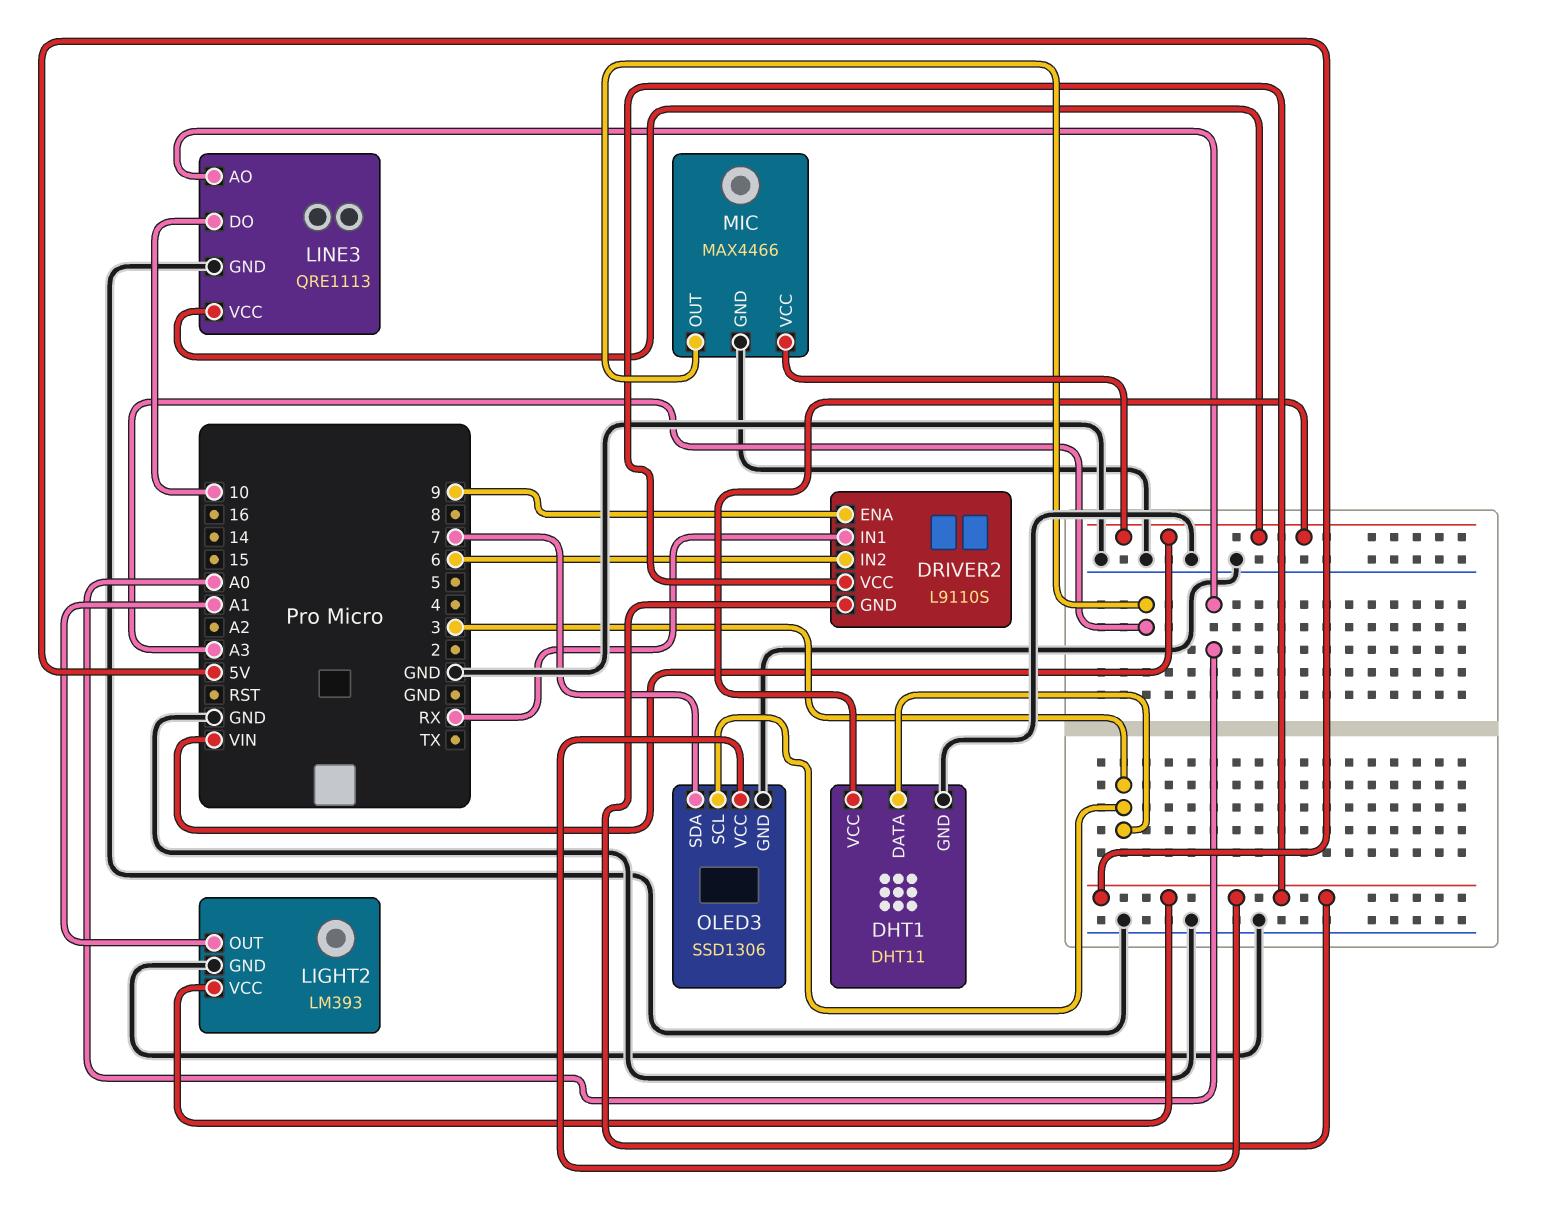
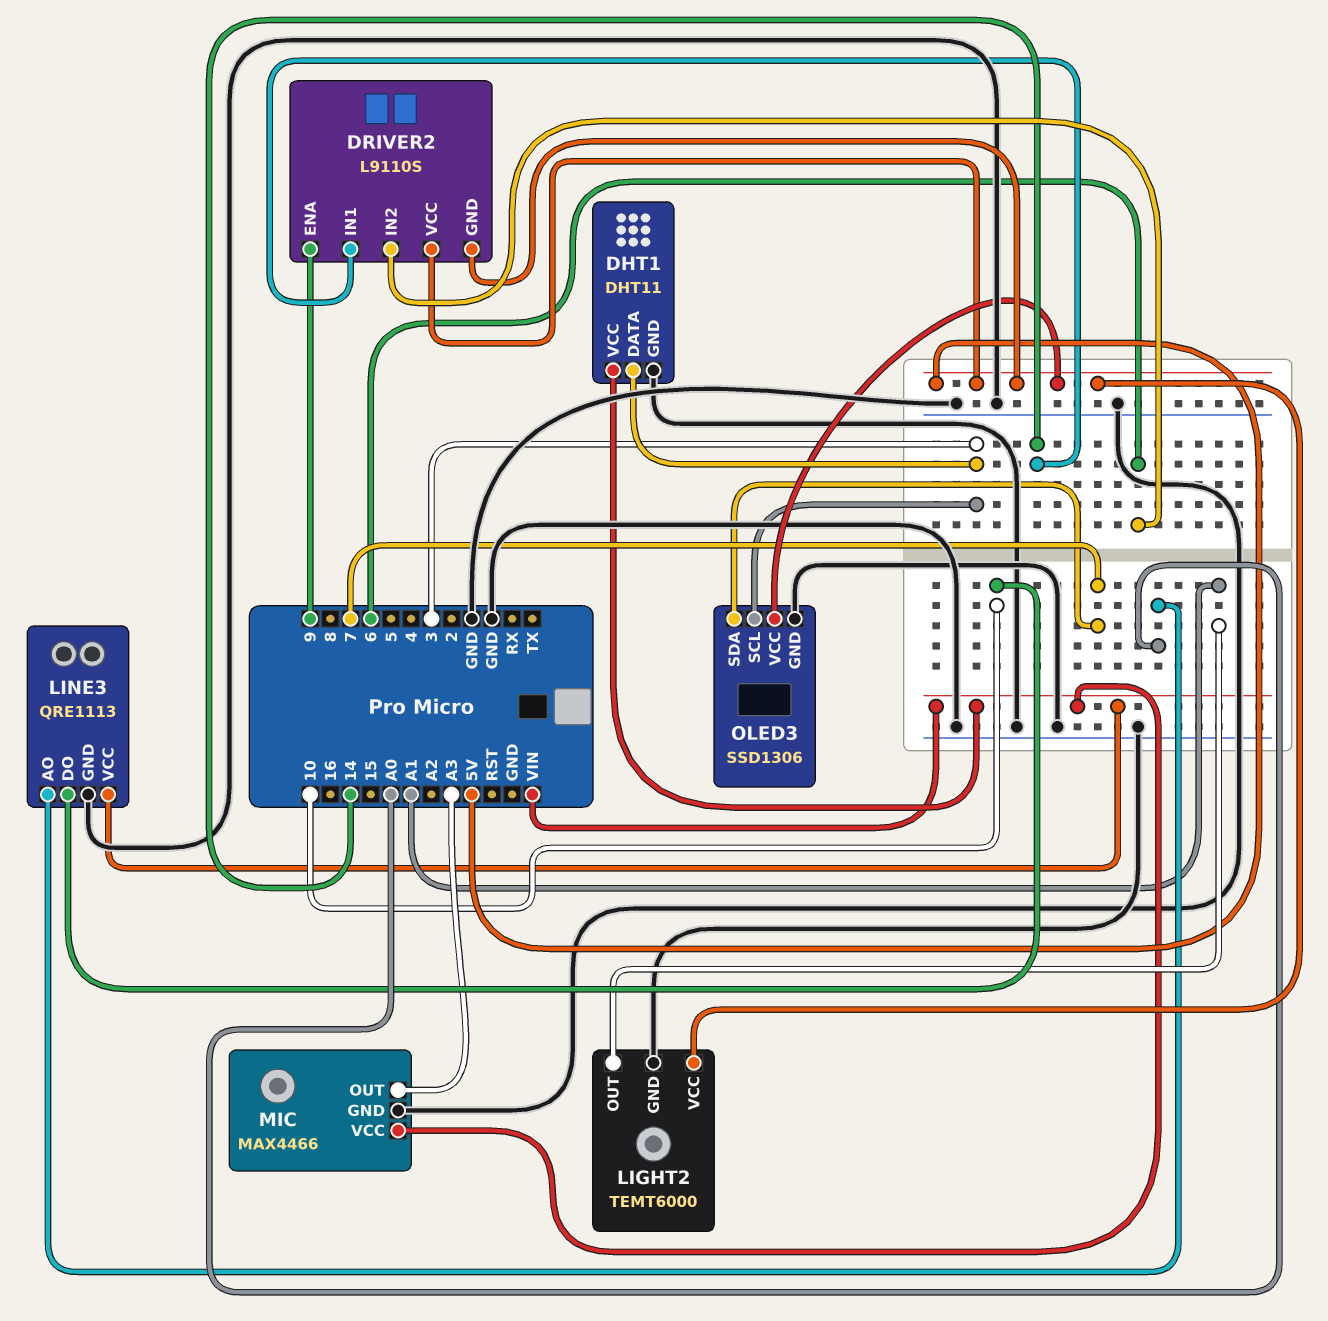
DRIVER2 pin IN1: RX -> 14
LIGHT2: LM393 -> TEMT6000

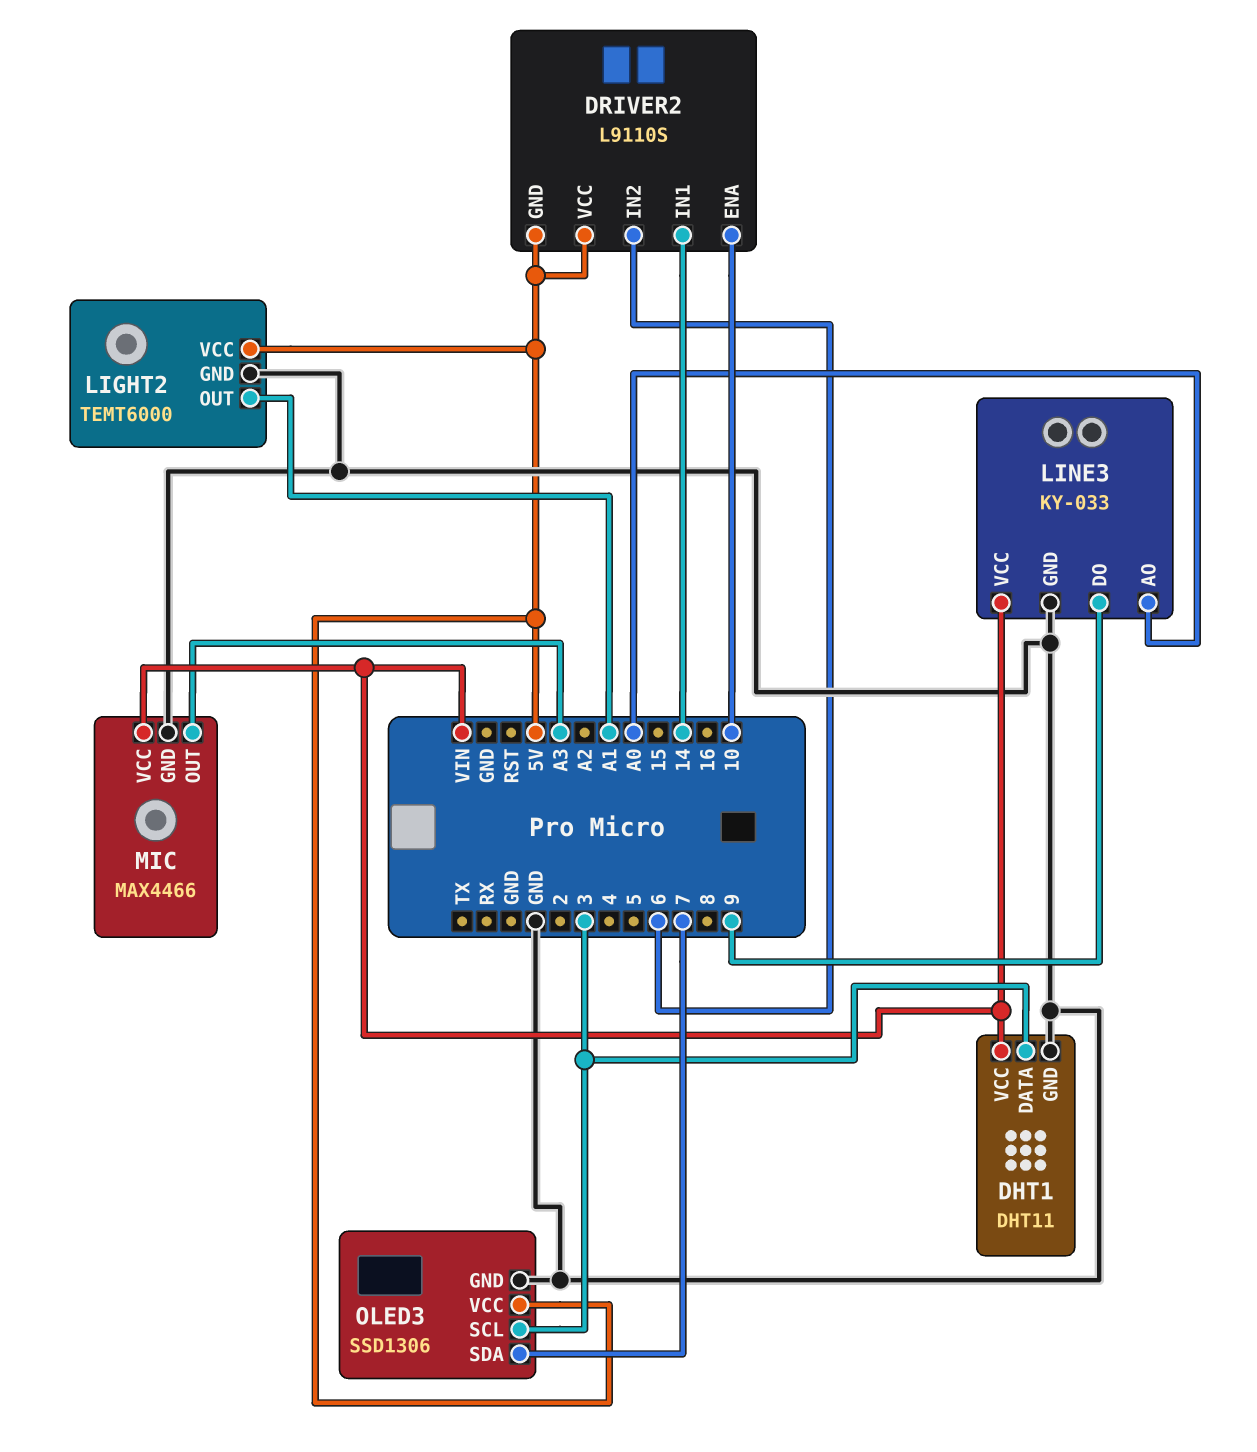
DRIVER2 pin ENA: 9 -> 10
LINE3: QRE1113 -> KY-033
LINE3 pin DO: 10 -> 9

